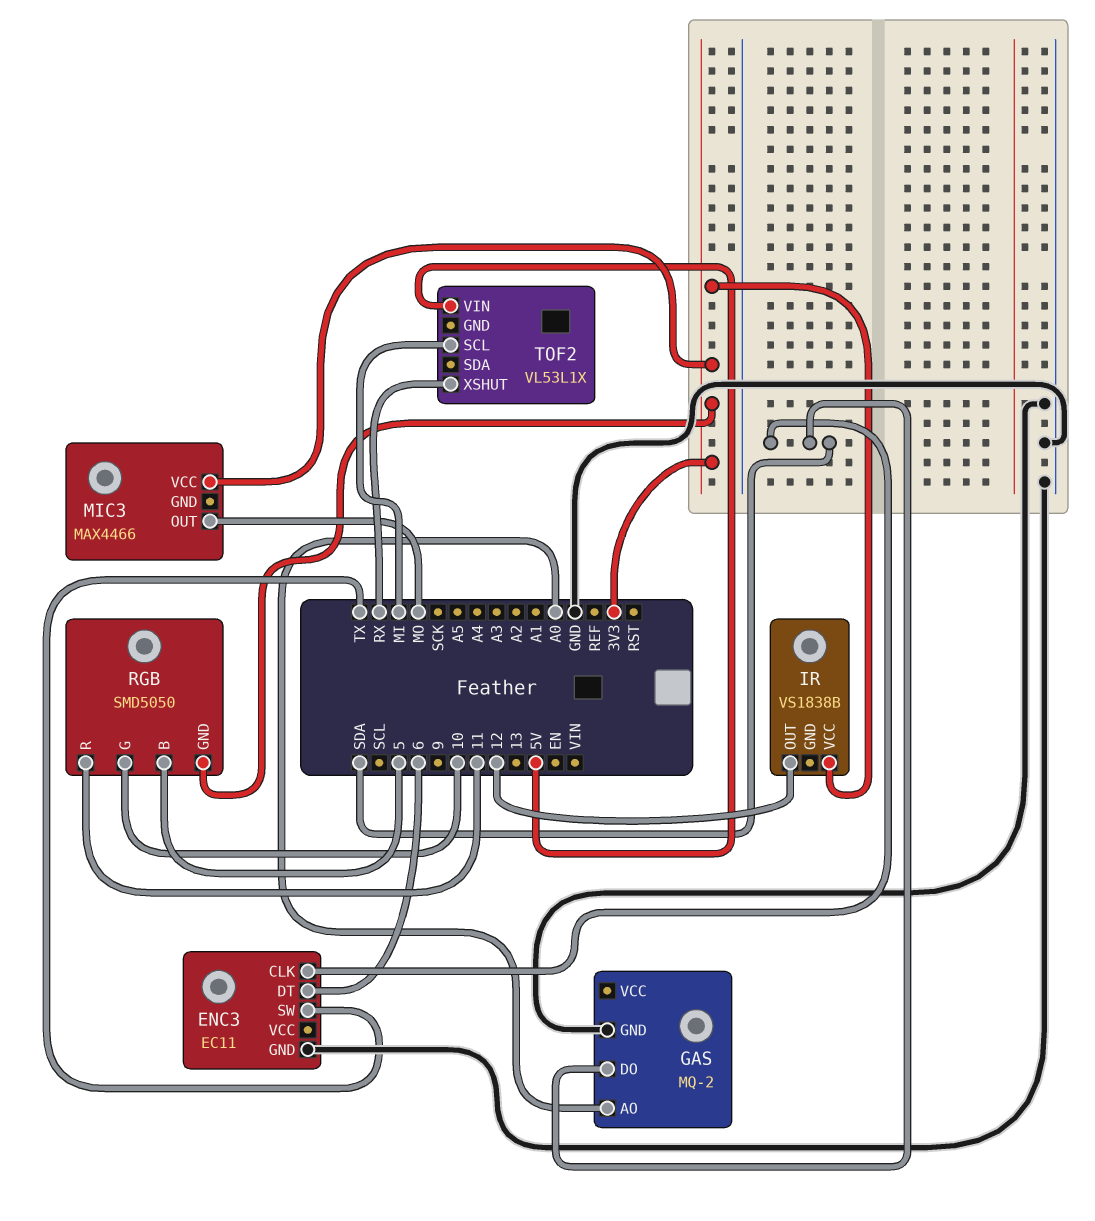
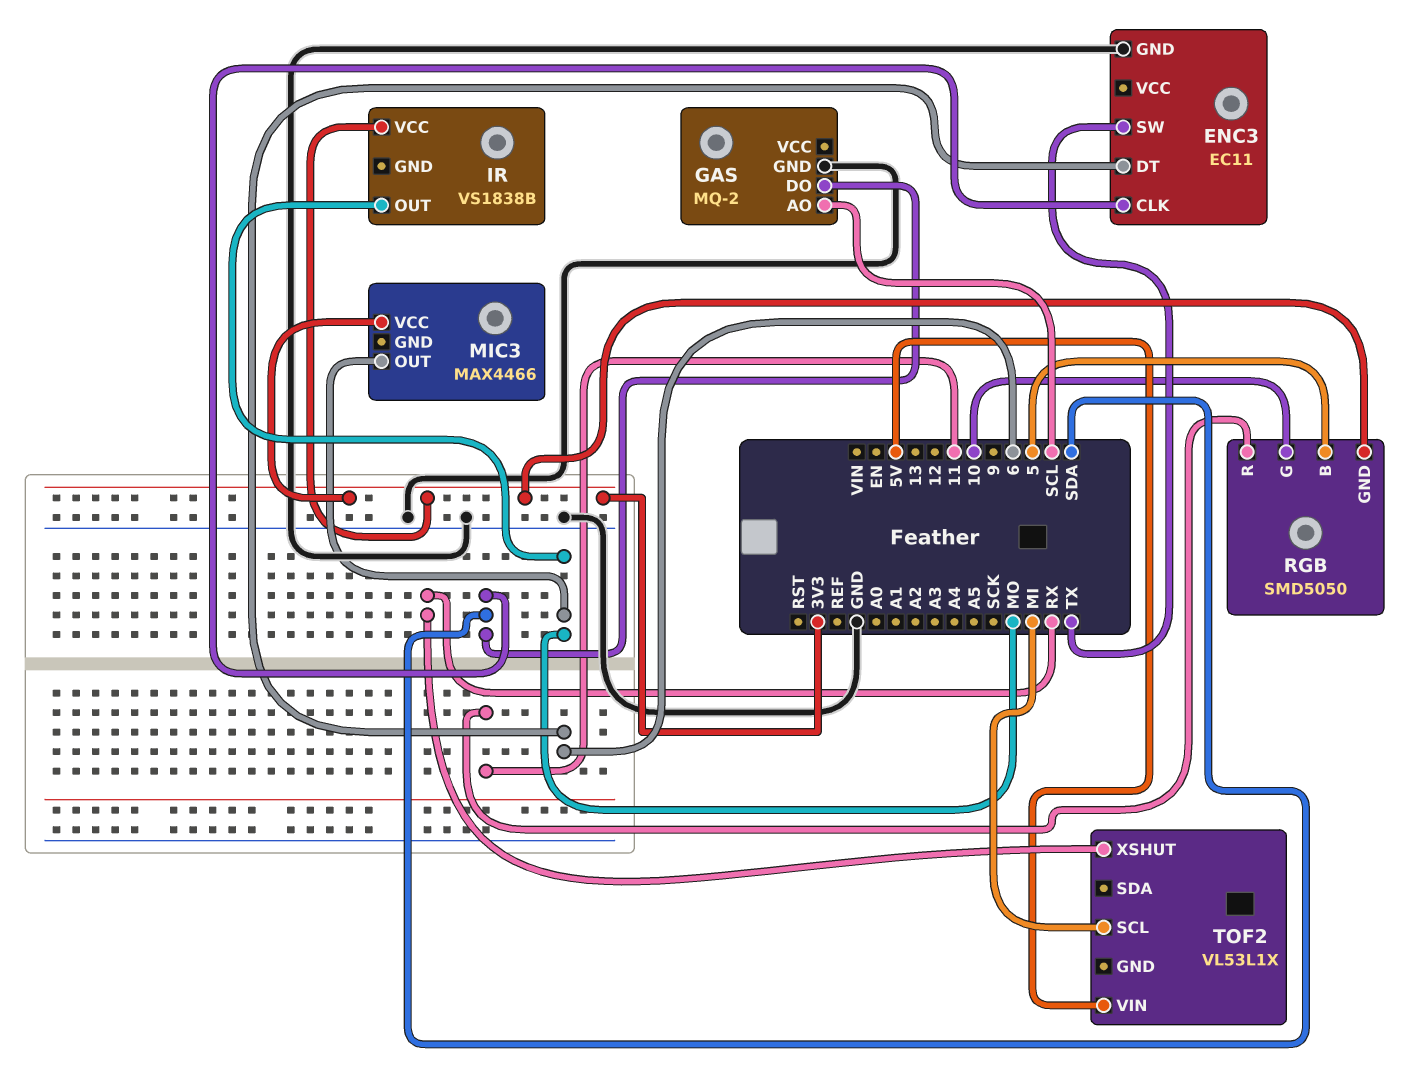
GAS pin AO: A0 -> SCL
IR pin OUT: 12 -> MO

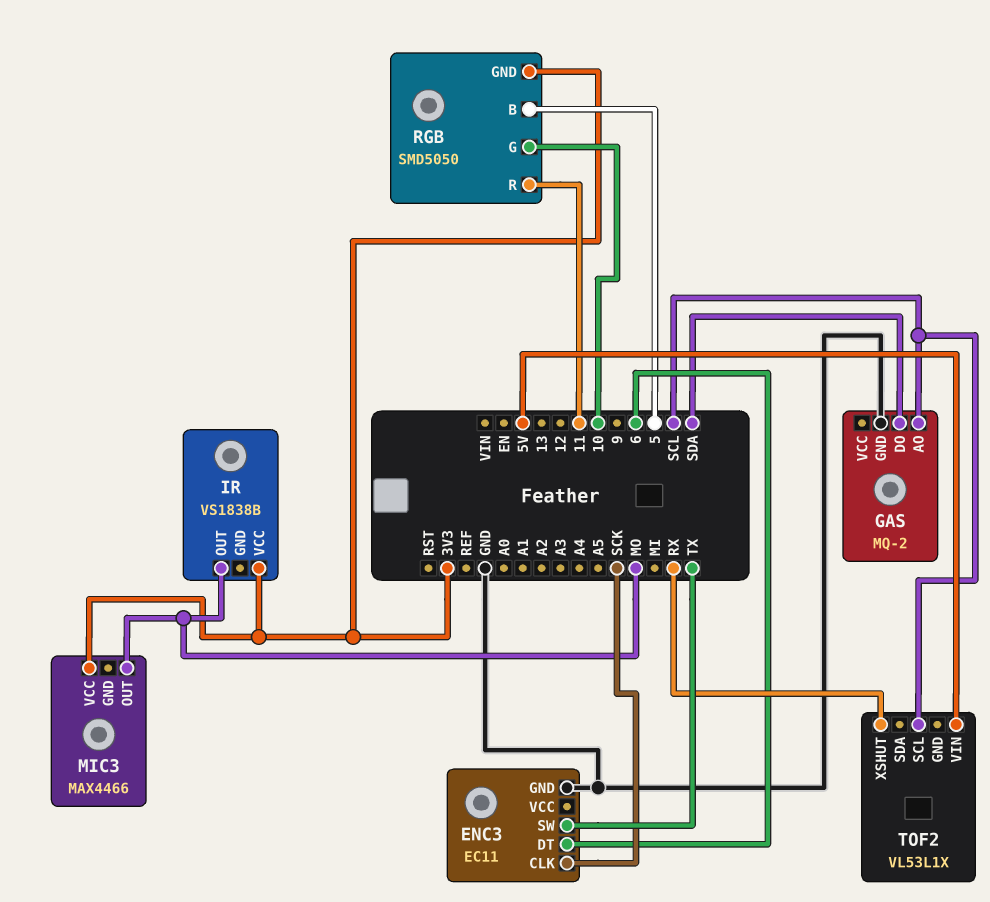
ENC3 pin CLK: SDA -> SCK
TOF2 pin SCL: MI -> SCL

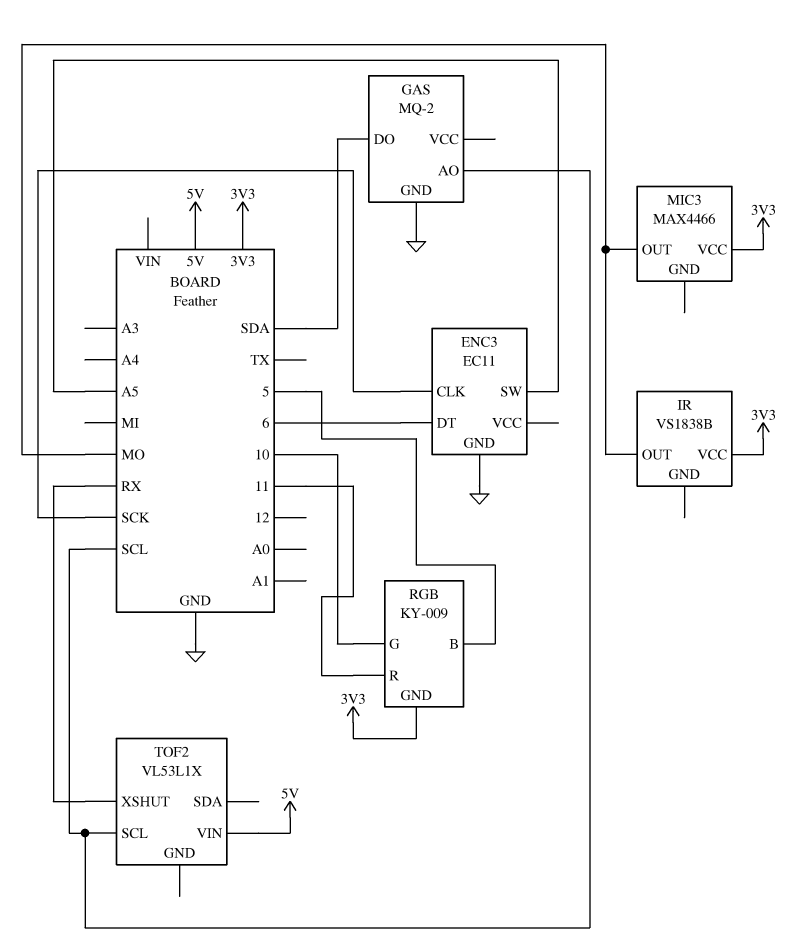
ENC3 pin SW: TX -> A5
RGB: SMD5050 -> KY-009

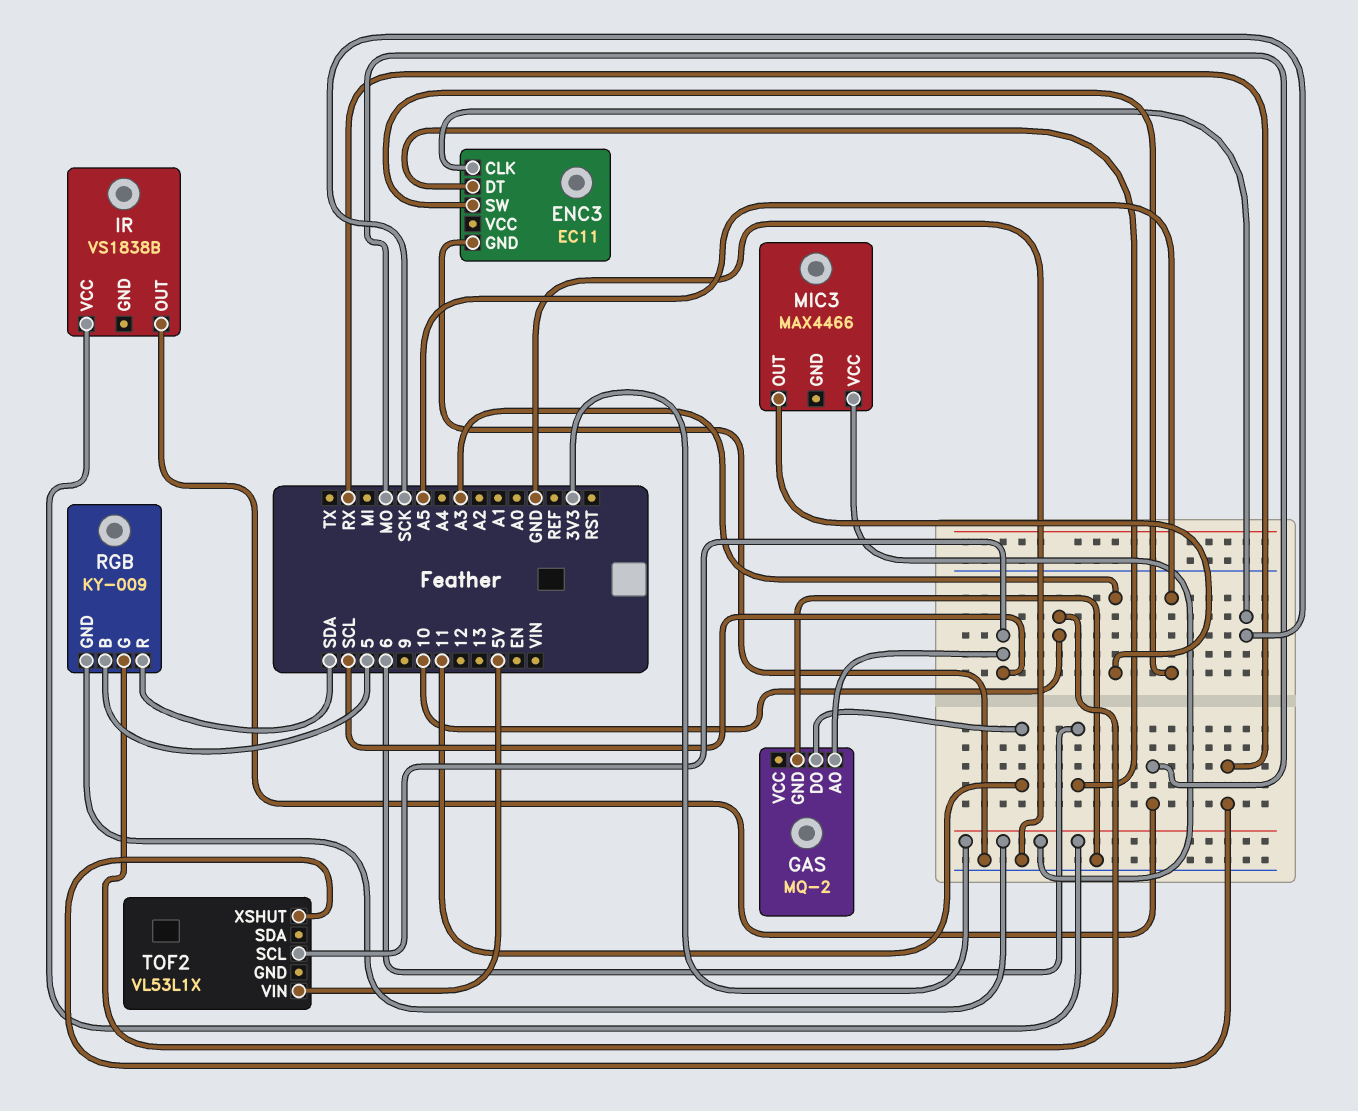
GAS pin DO: SDA -> 11
MIC3 pin OUT: MO -> A3
RGB pin R: 11 -> SDA

